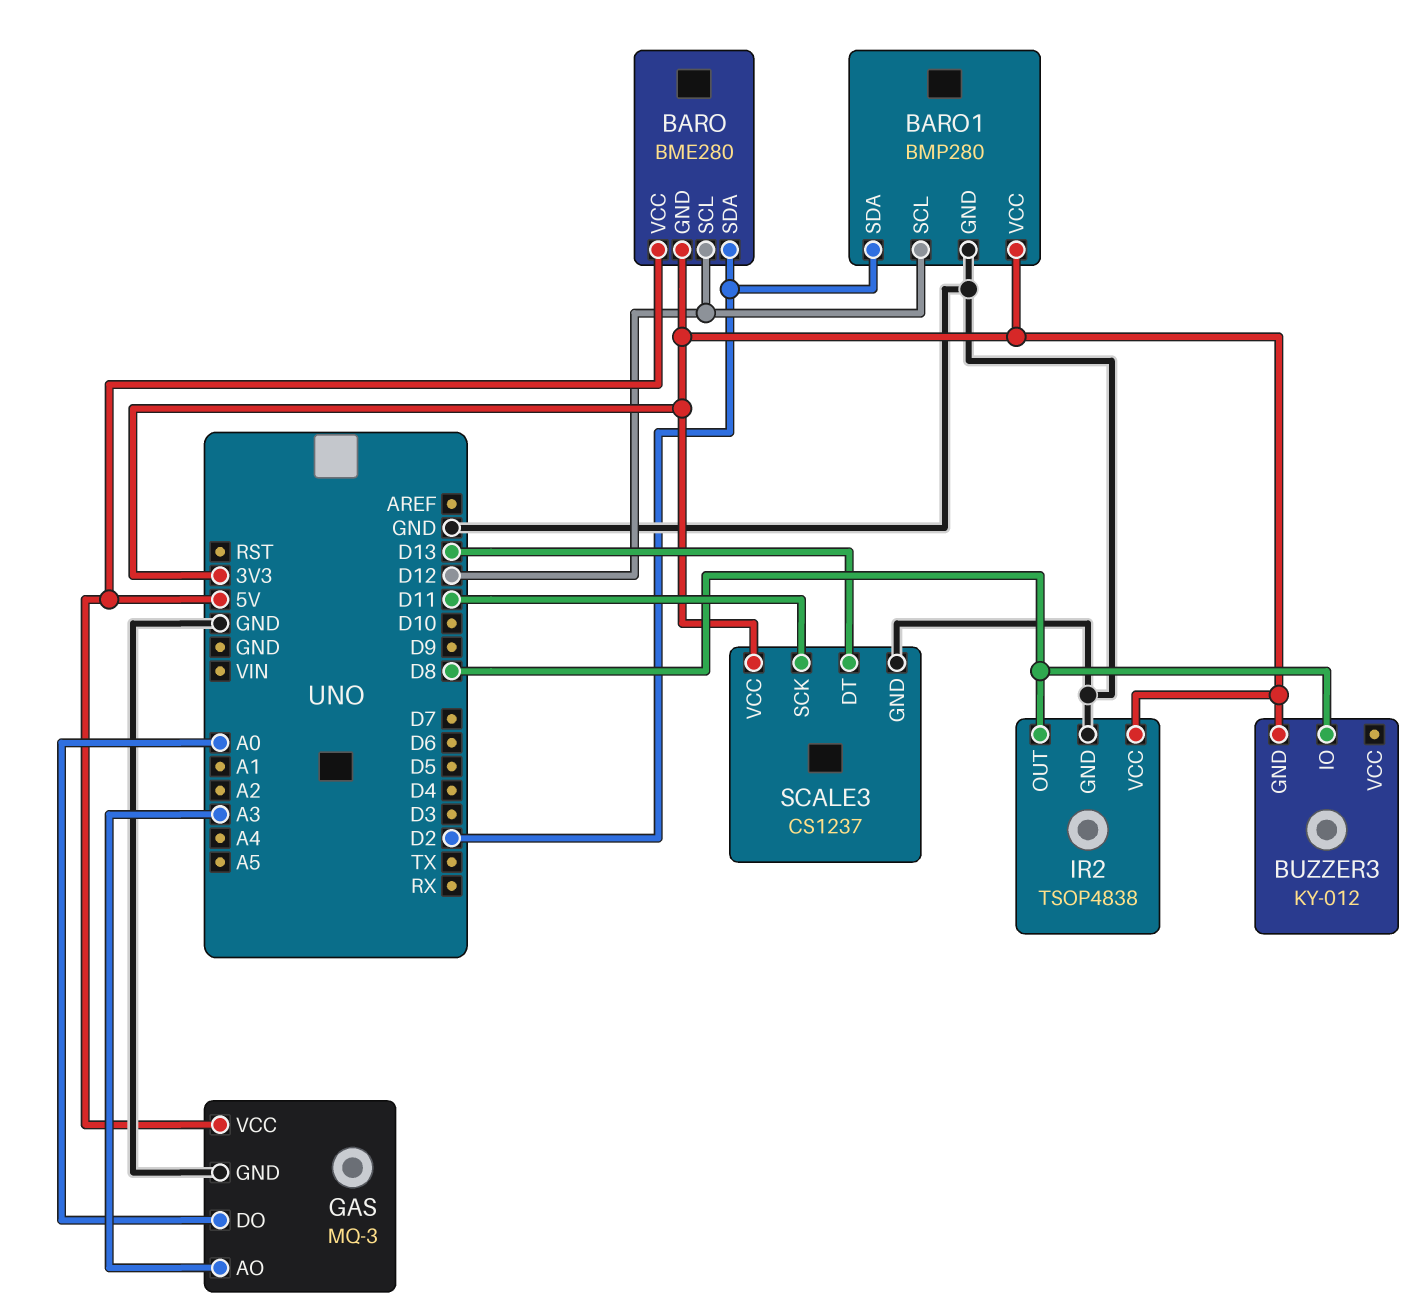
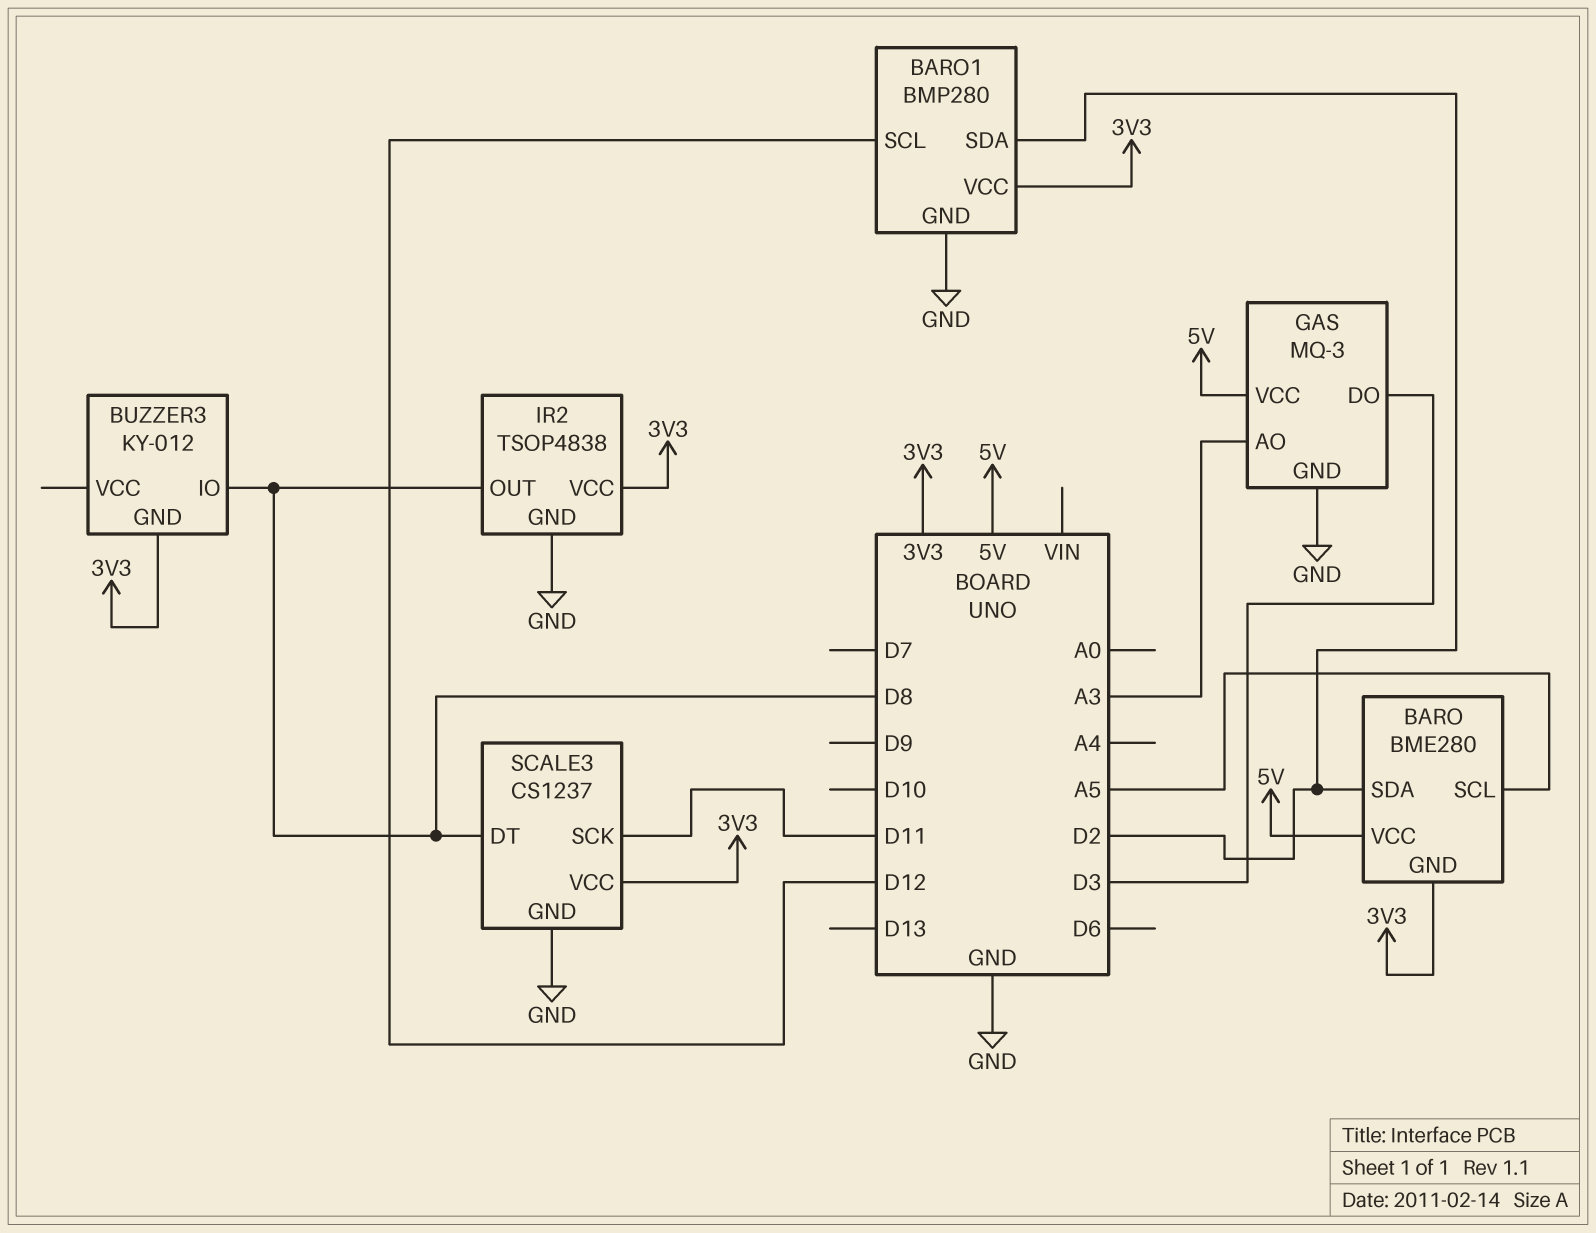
BARO pin SCL: D12 -> A5
GAS pin DO: A0 -> D3
SCALE3 pin DT: D13 -> D8

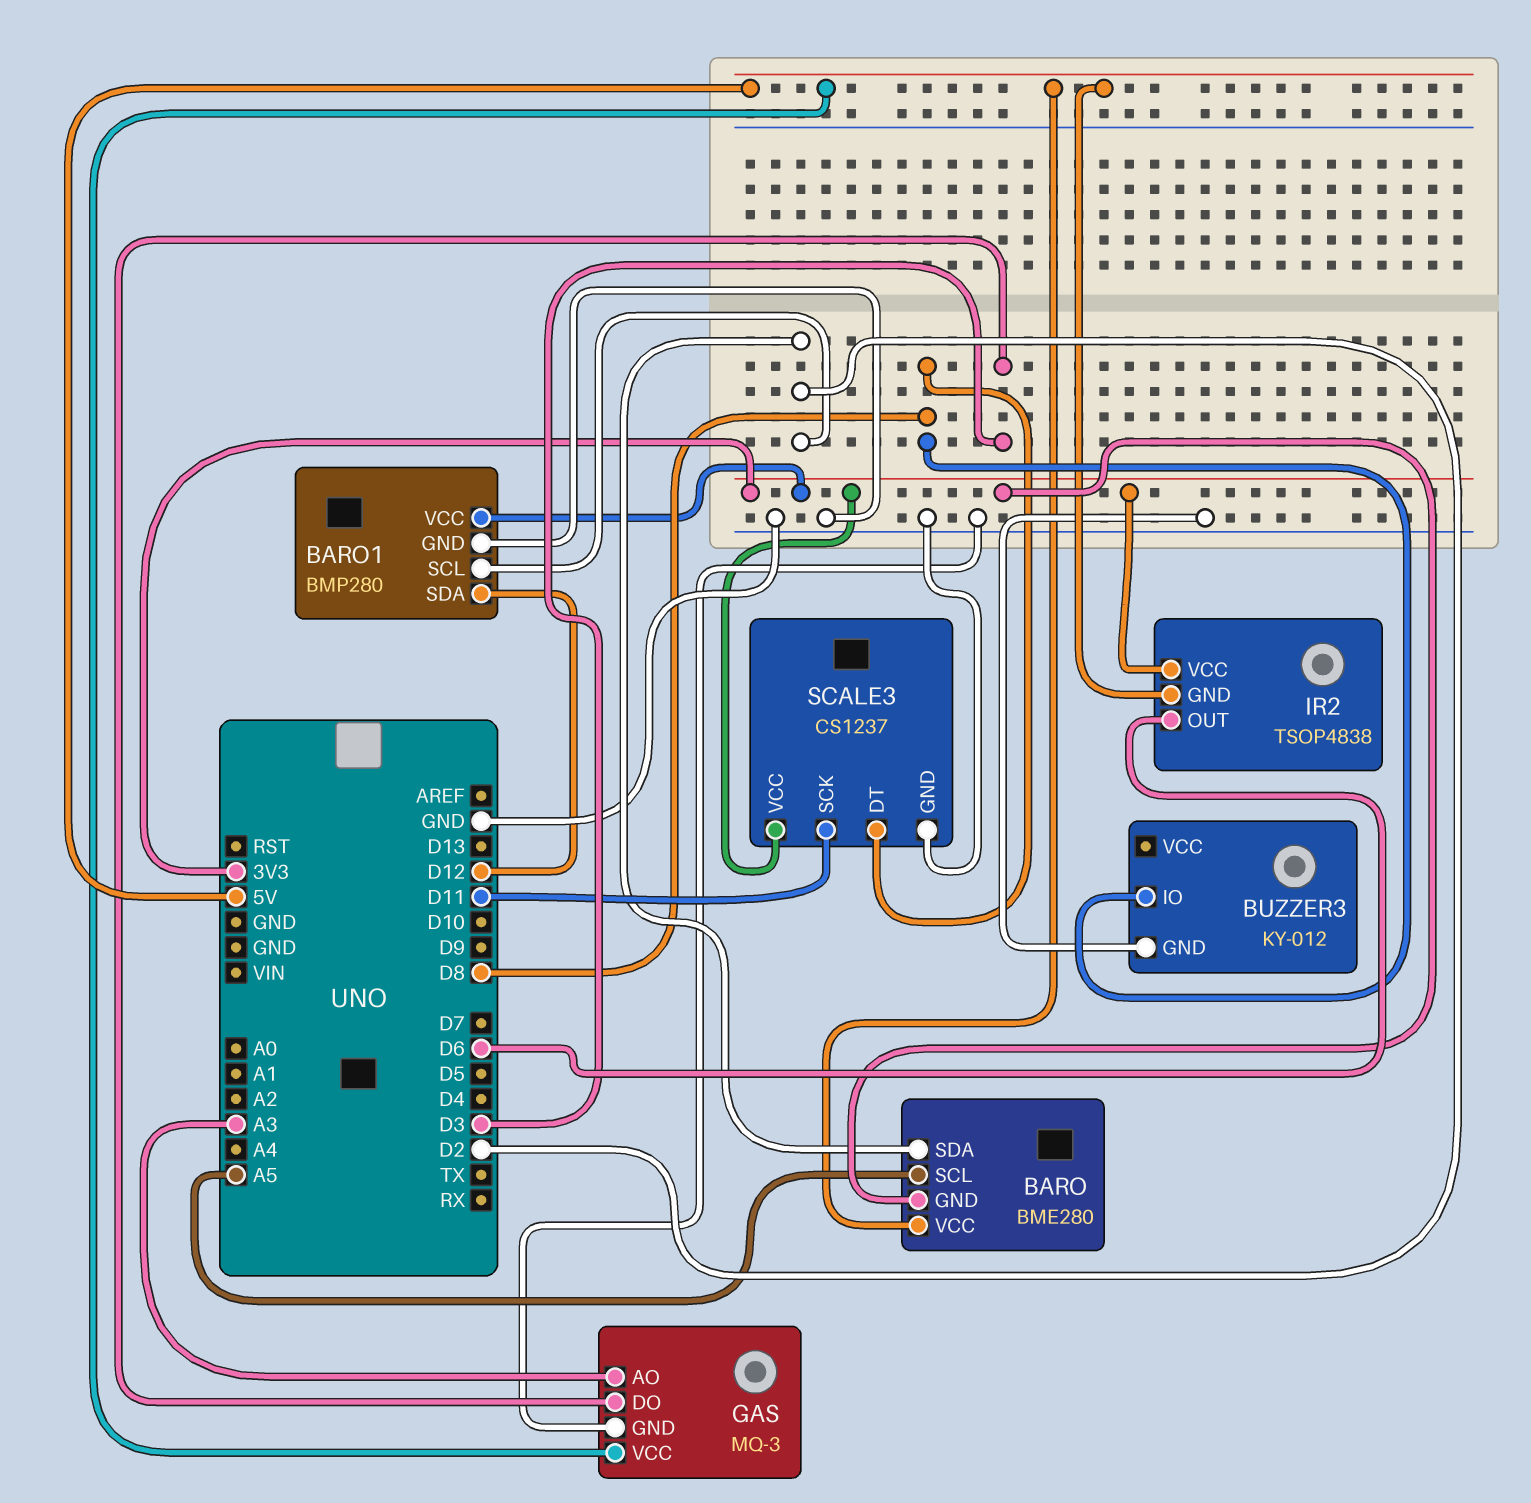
BARO1 pin SCL: D12 -> D2
BARO1 pin SDA: D2 -> D12
BUZZER3 pin GND: 3V3 -> GND
IR2 pin GND: GND -> 5V
IR2 pin OUT: D8 -> D6

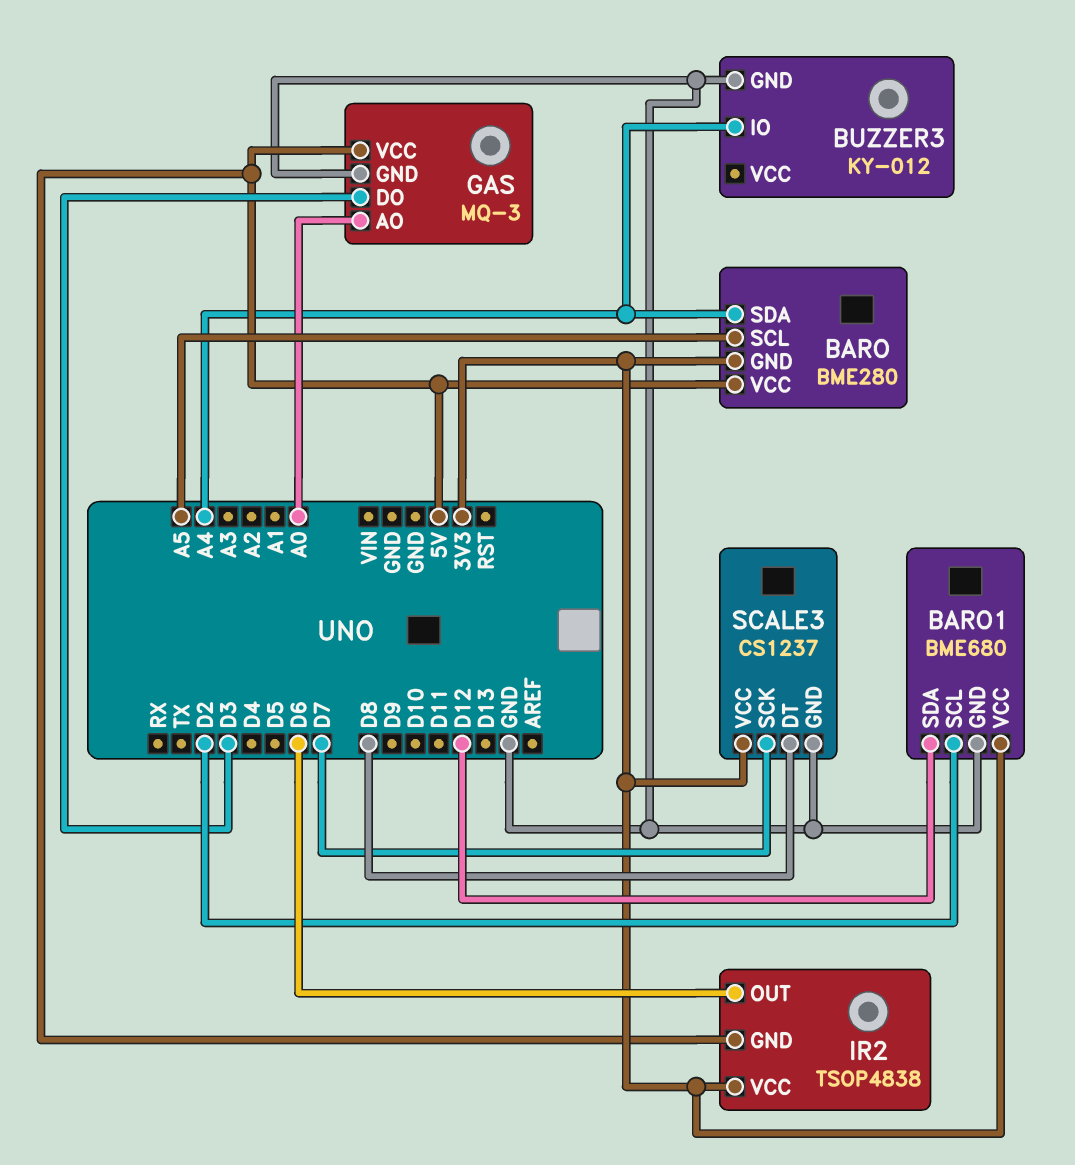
BARO pin SDA: D2 -> A4
BARO1: BMP280 -> BME680
BUZZER3 pin IO: D8 -> A4
GAS pin AO: A3 -> A0
SCALE3 pin SCK: D11 -> D7

